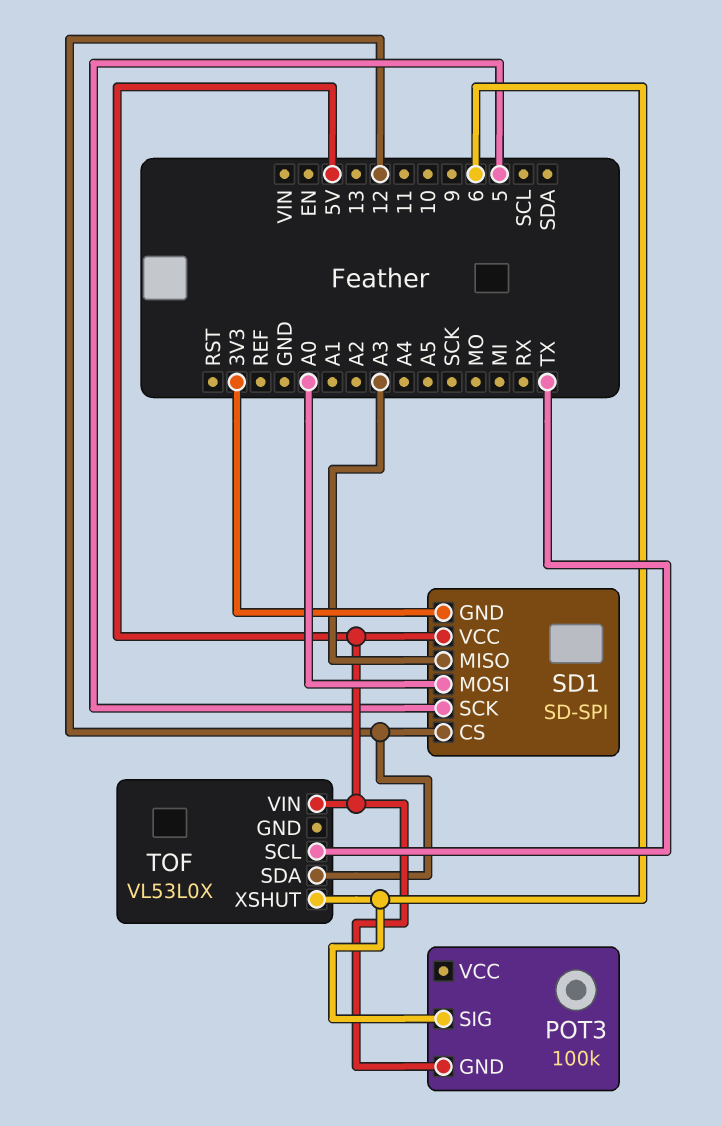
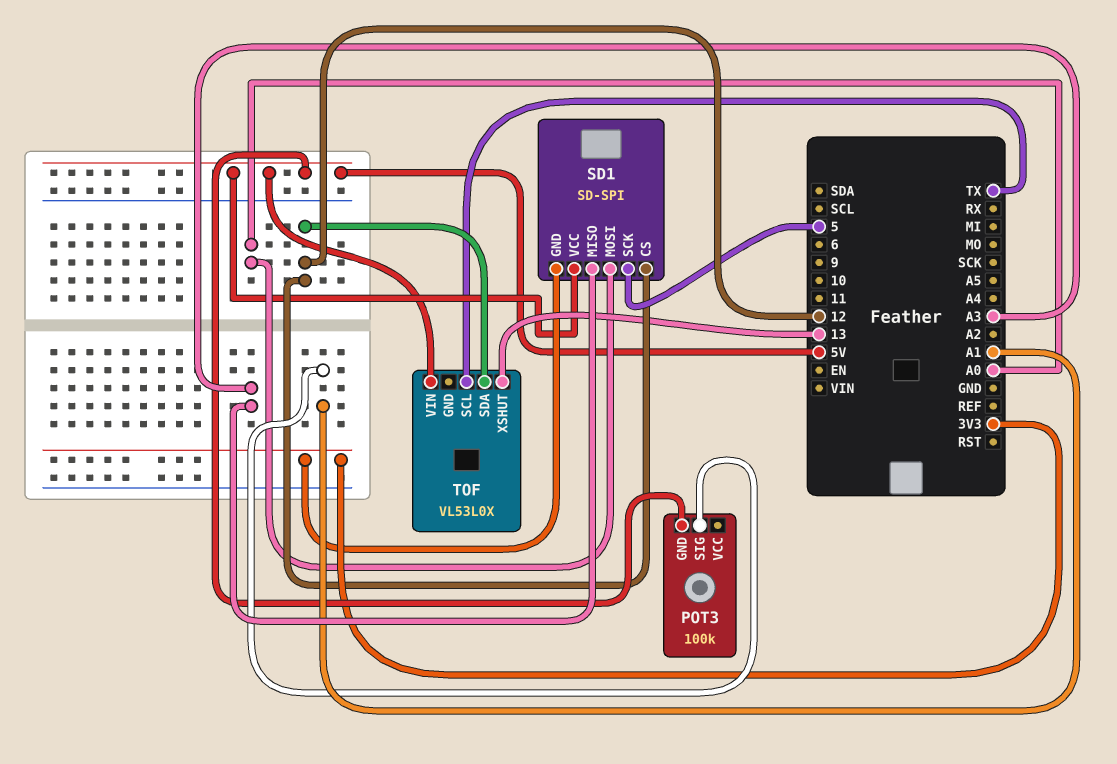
POT3 pin SIG: 6 -> A1
TOF pin XSHUT: 6 -> 13

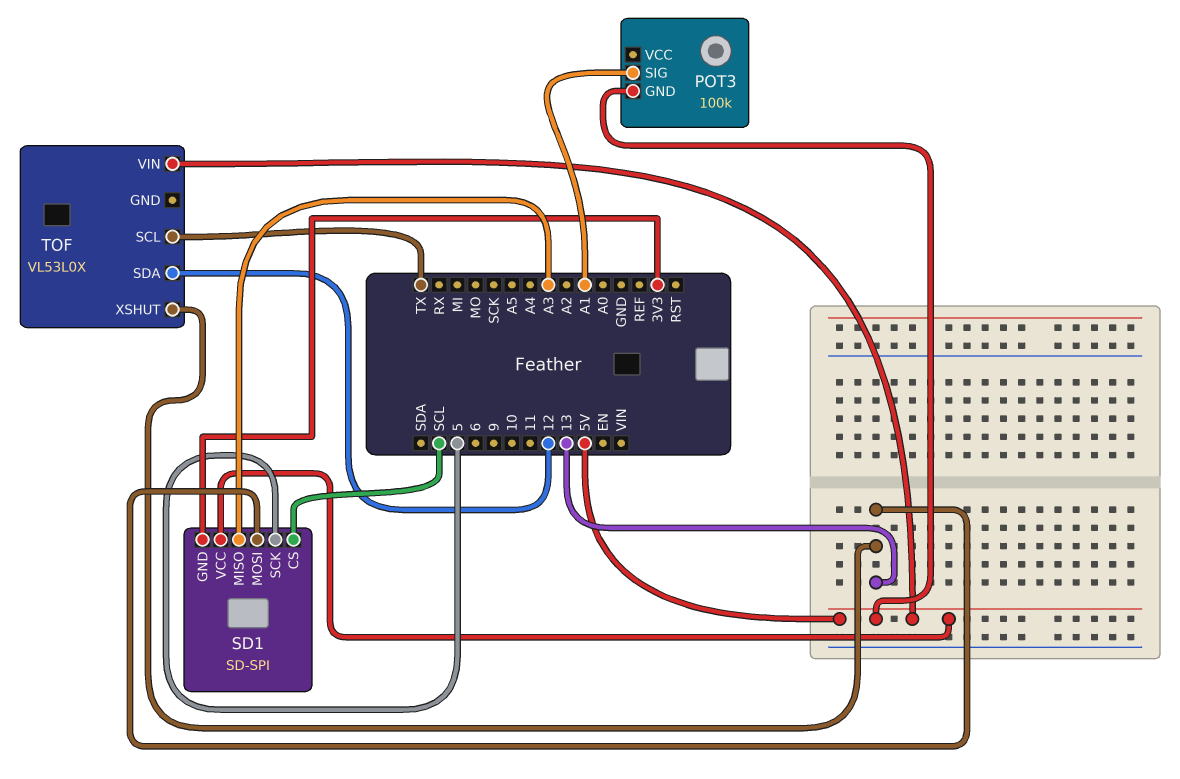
SD1 pin CS: 12 -> SCL
SD1 pin MOSI: A0 -> 13

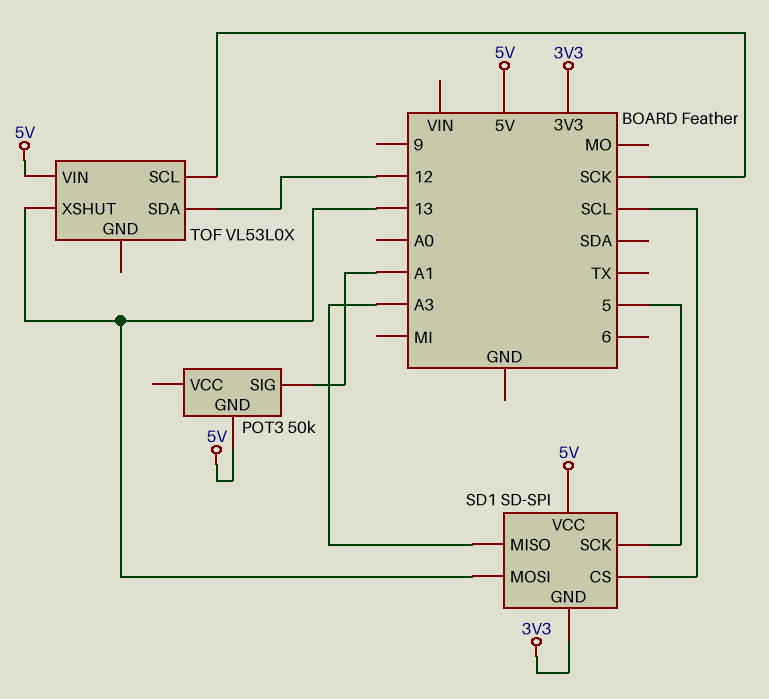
POT3: 100k -> 50k
TOF pin SCL: TX -> SCK

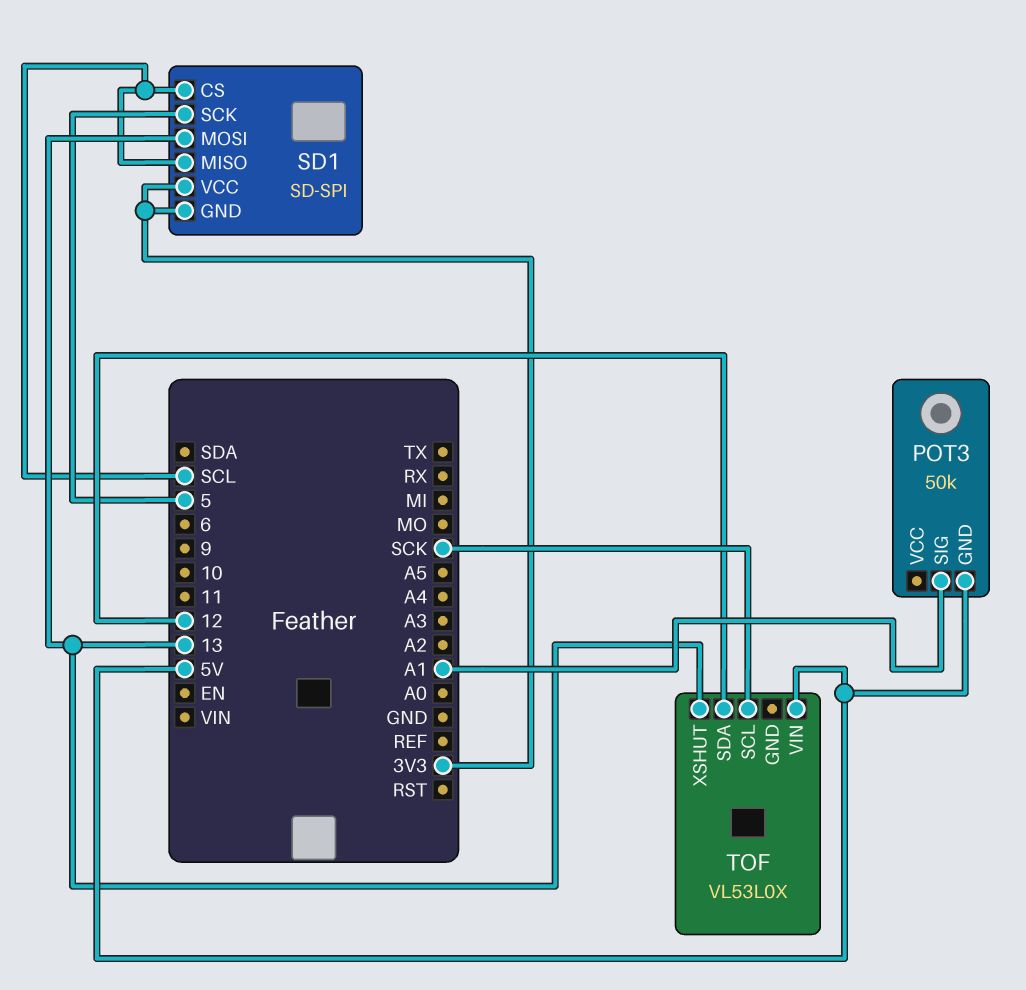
SD1 pin MISO: A3 -> SCL
SD1 pin VCC: 5V -> 3V3

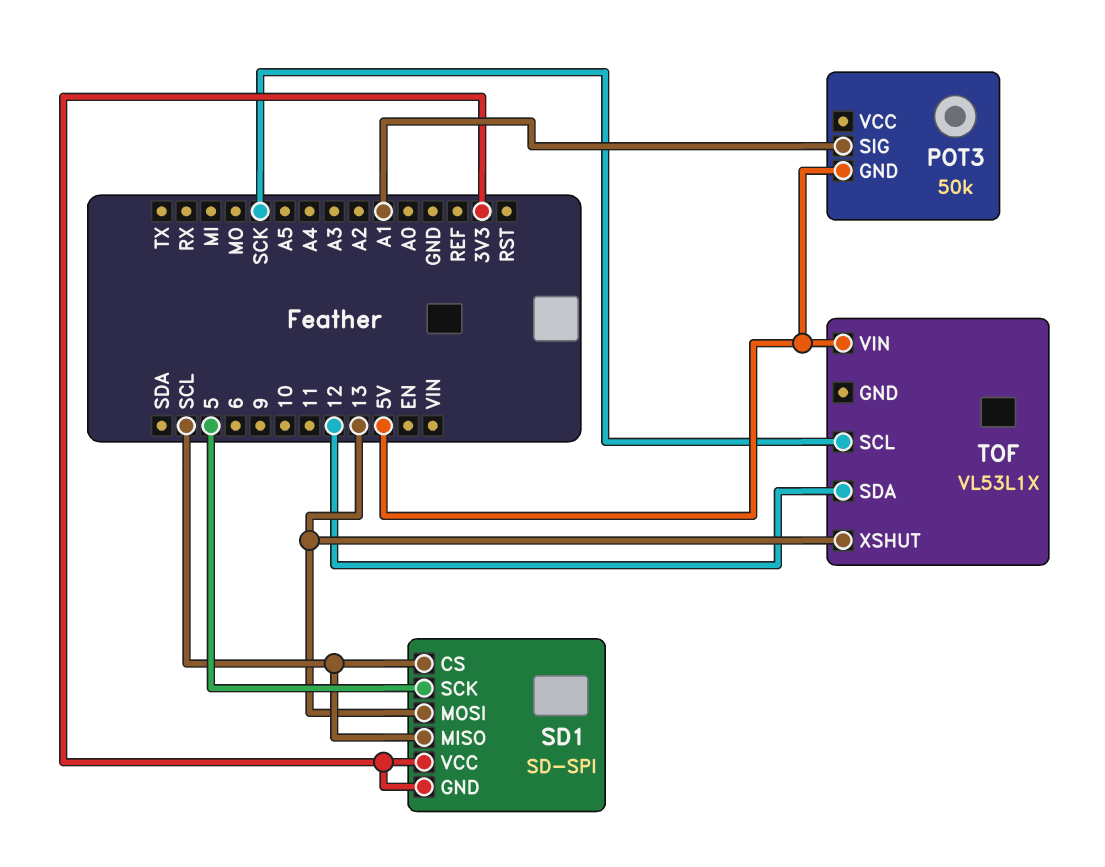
TOF: VL53L0X -> VL53L1X

